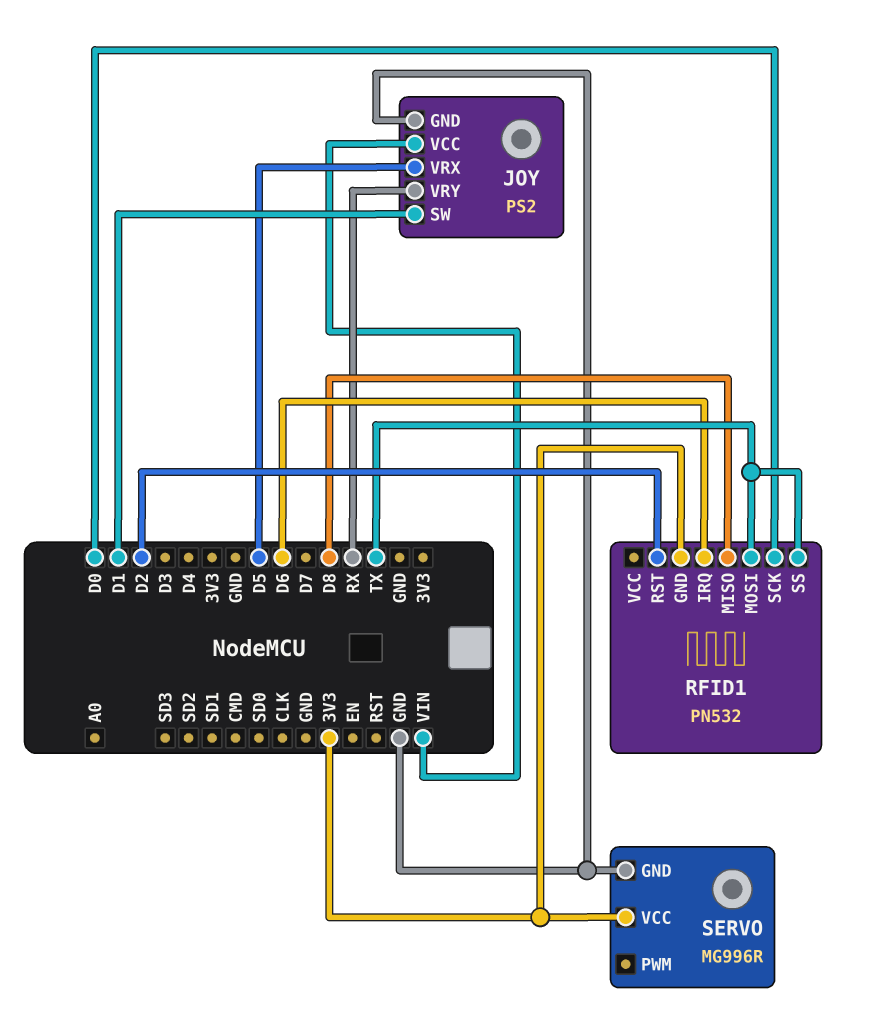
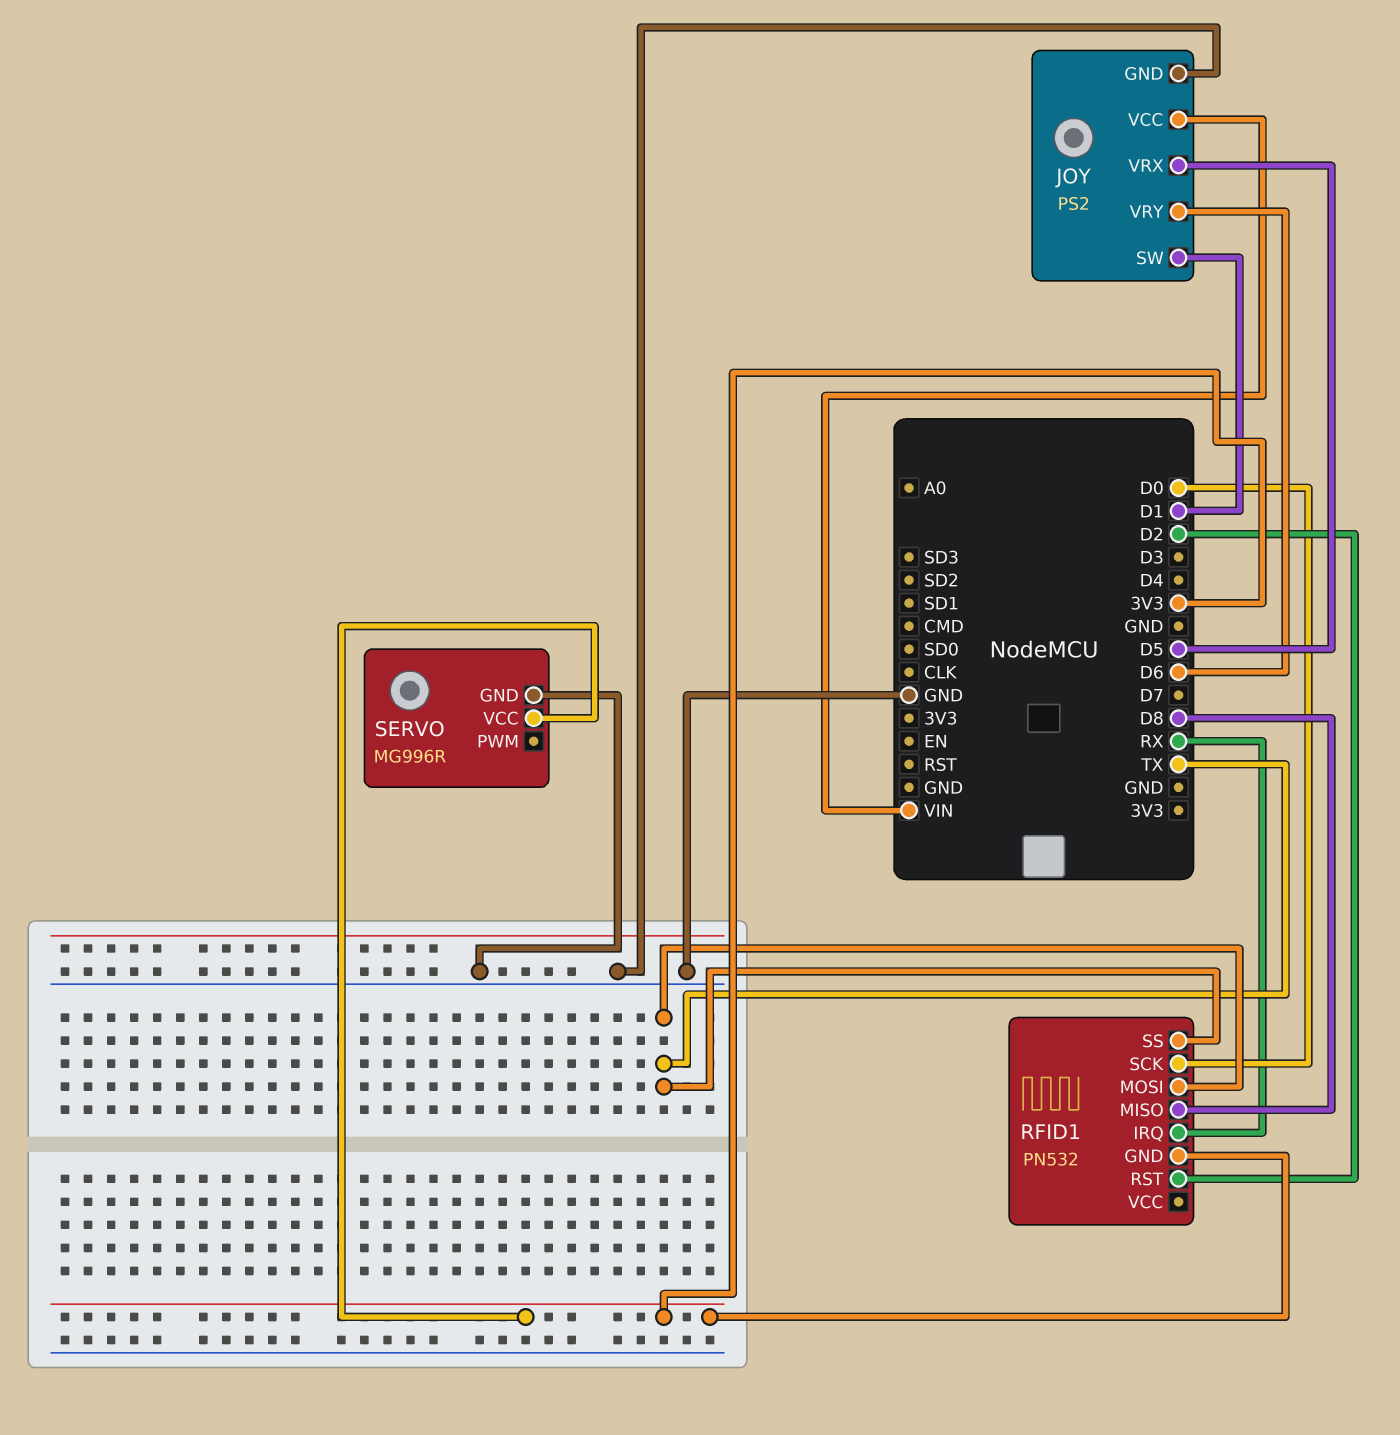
JOY pin VRY: RX -> D6
RFID1 pin IRQ: D6 -> RX

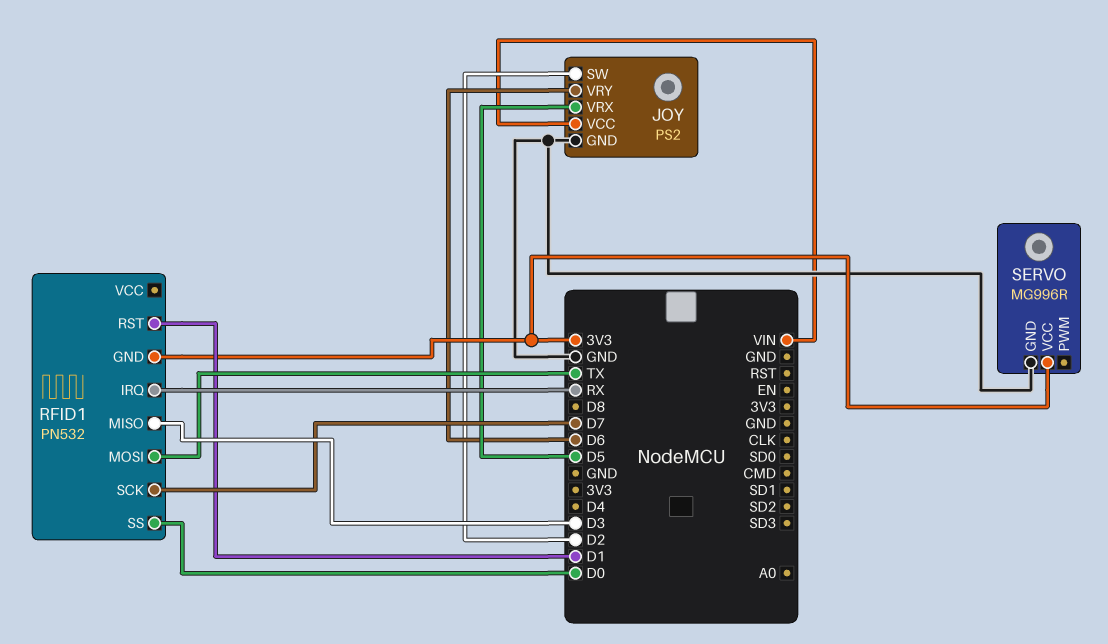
JOY pin SW: D1 -> D2
RFID1 pin MISO: D8 -> D3
RFID1 pin RST: D2 -> D1
RFID1 pin SCK: D0 -> D7
RFID1 pin SS: TX -> D0

